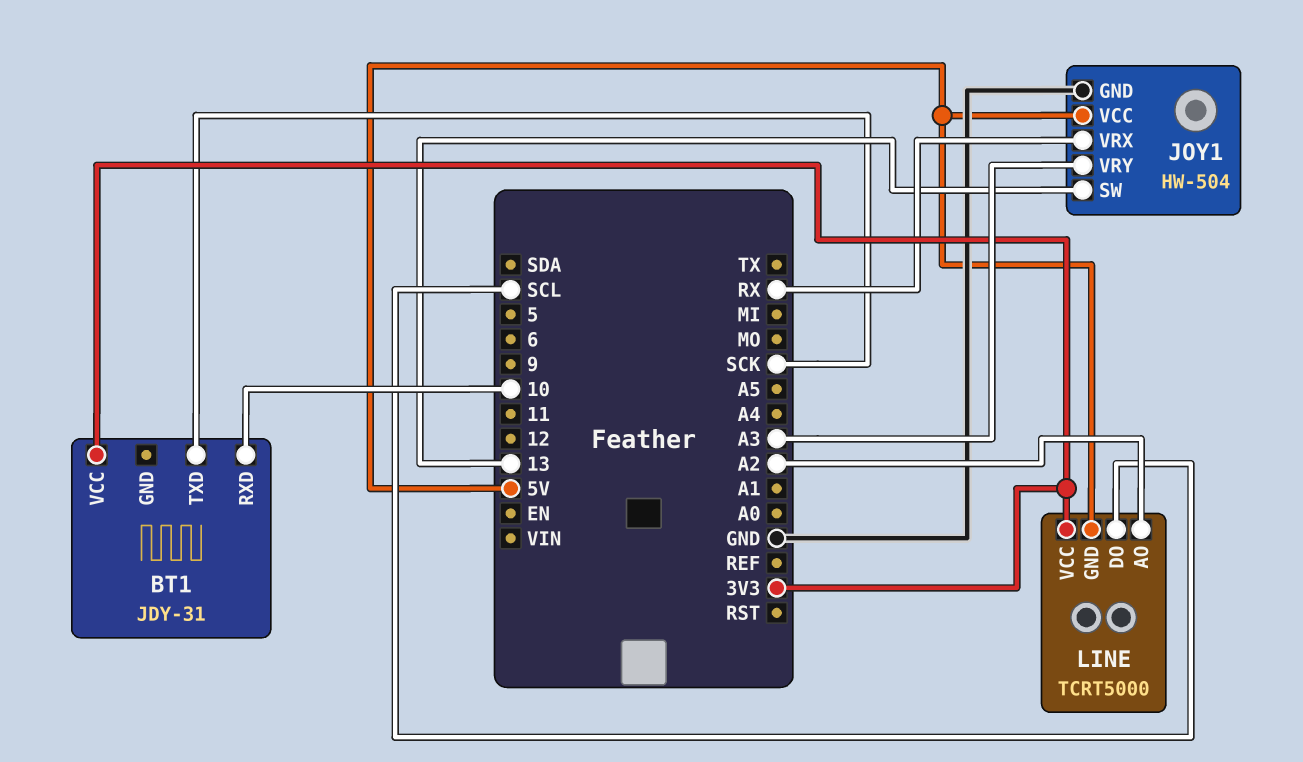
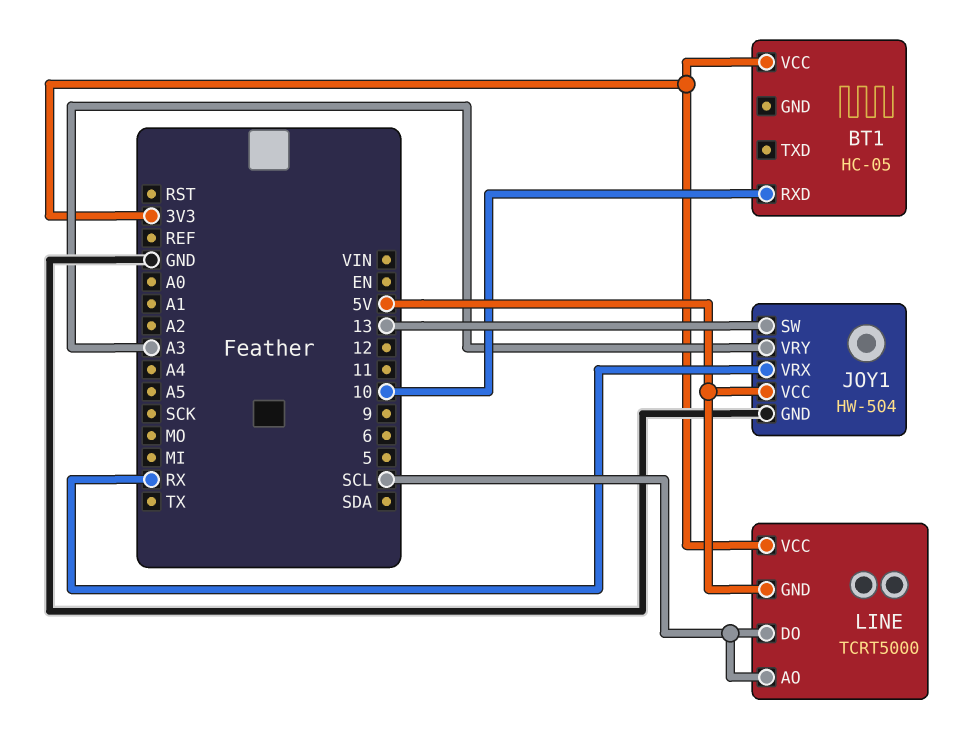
BT1: JDY-31 -> HC-05
BT1 pin TXD: SCK -> none
LINE pin AO: A2 -> SCL

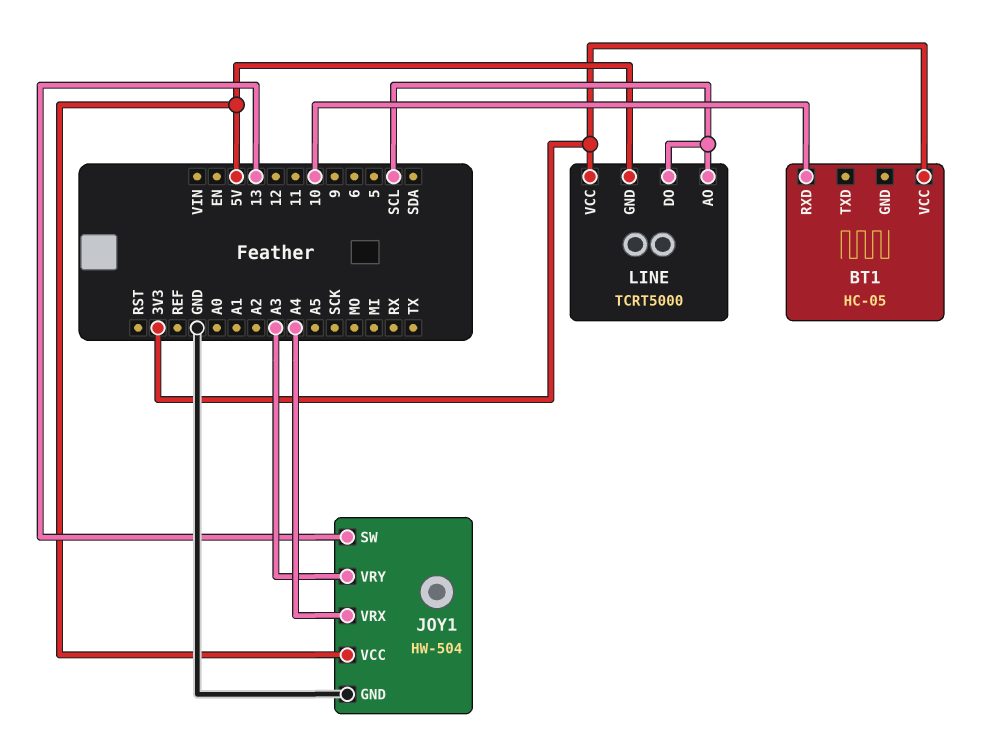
JOY1 pin VRX: RX -> A4

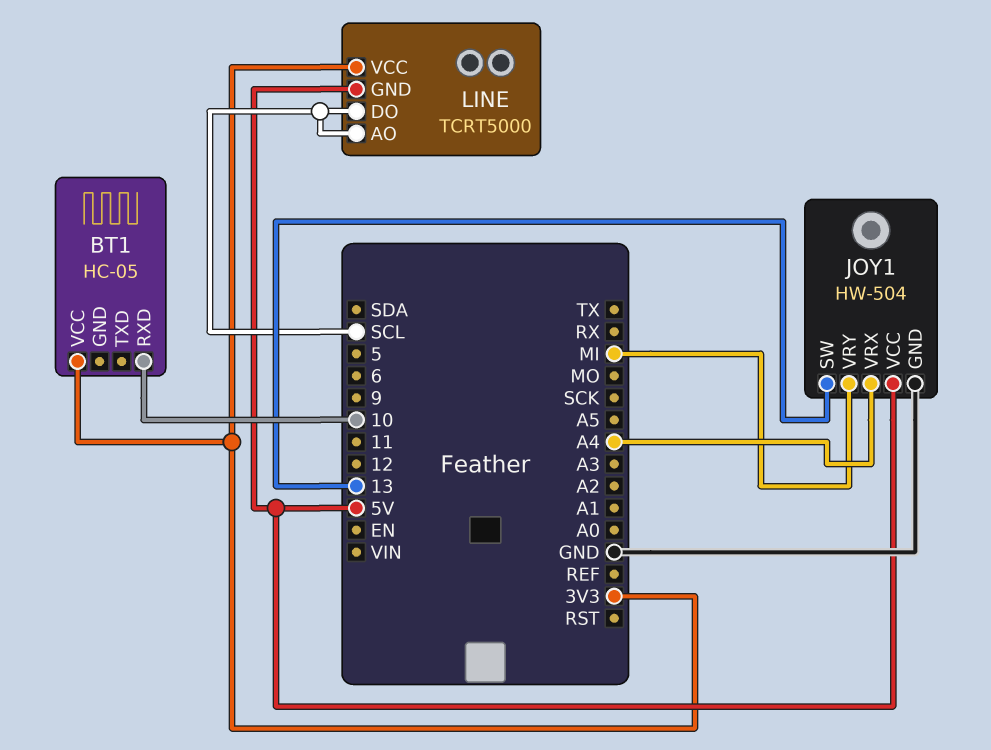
JOY1 pin VRY: A3 -> MI

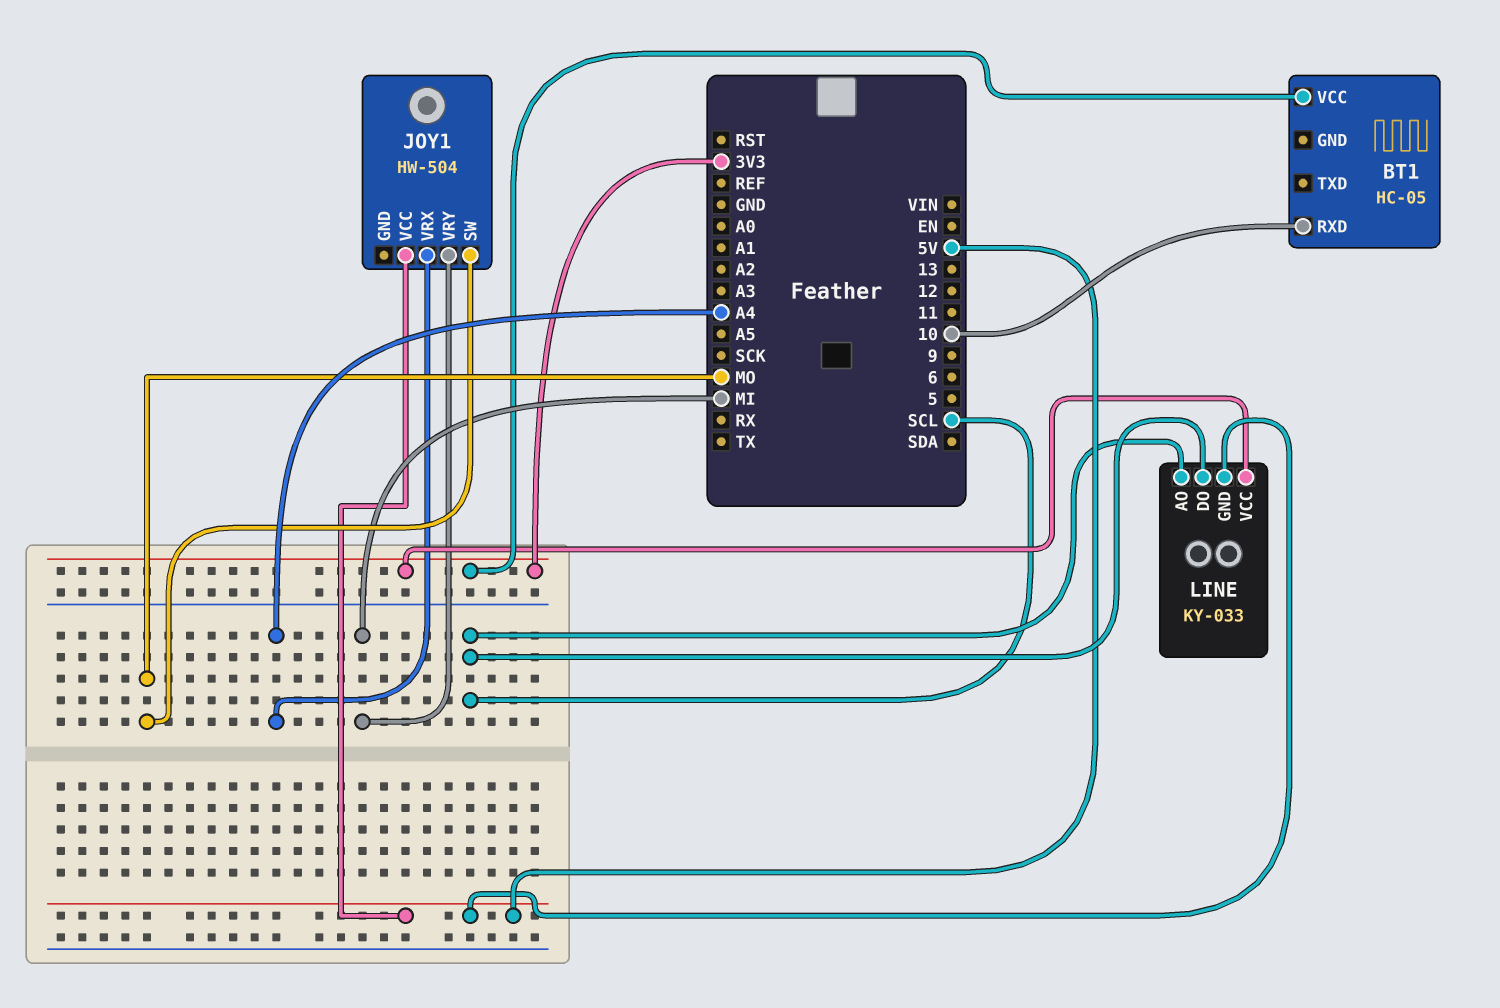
JOY1 pin GND: GND -> none
JOY1 pin SW: 13 -> MO
LINE: TCRT5000 -> KY-033

